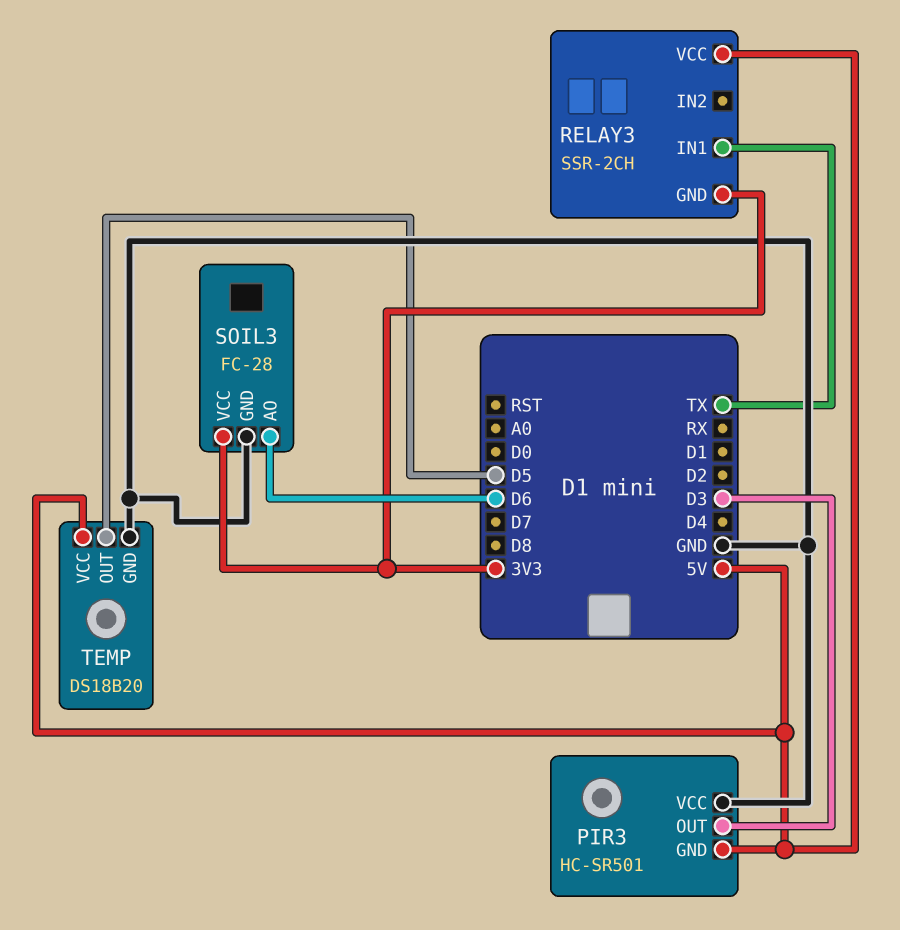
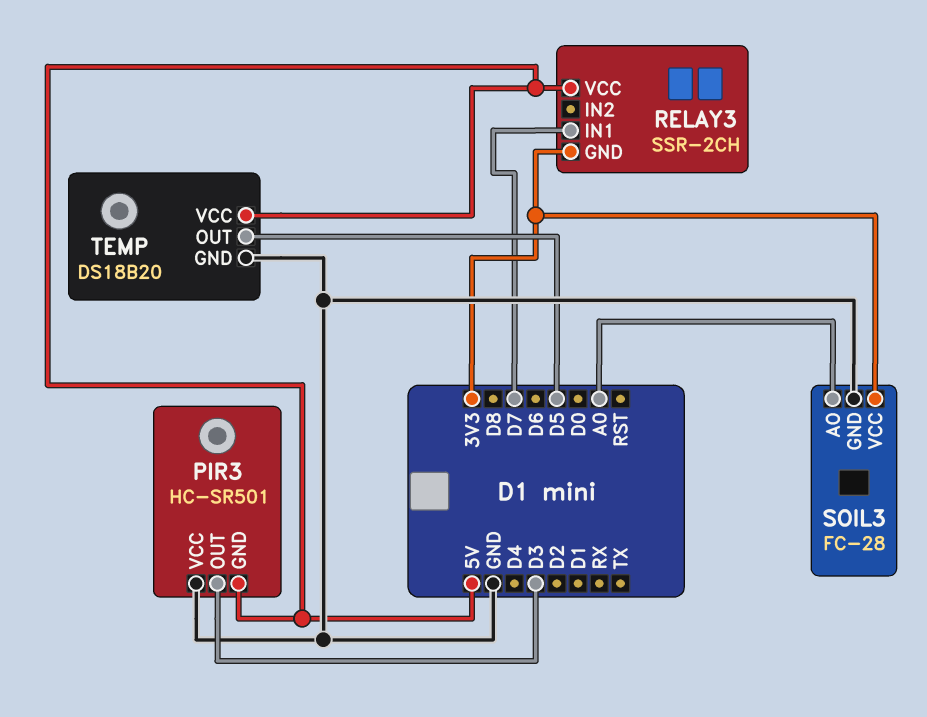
RELAY3 pin IN1: TX -> D7
SOIL3 pin AO: D6 -> A0

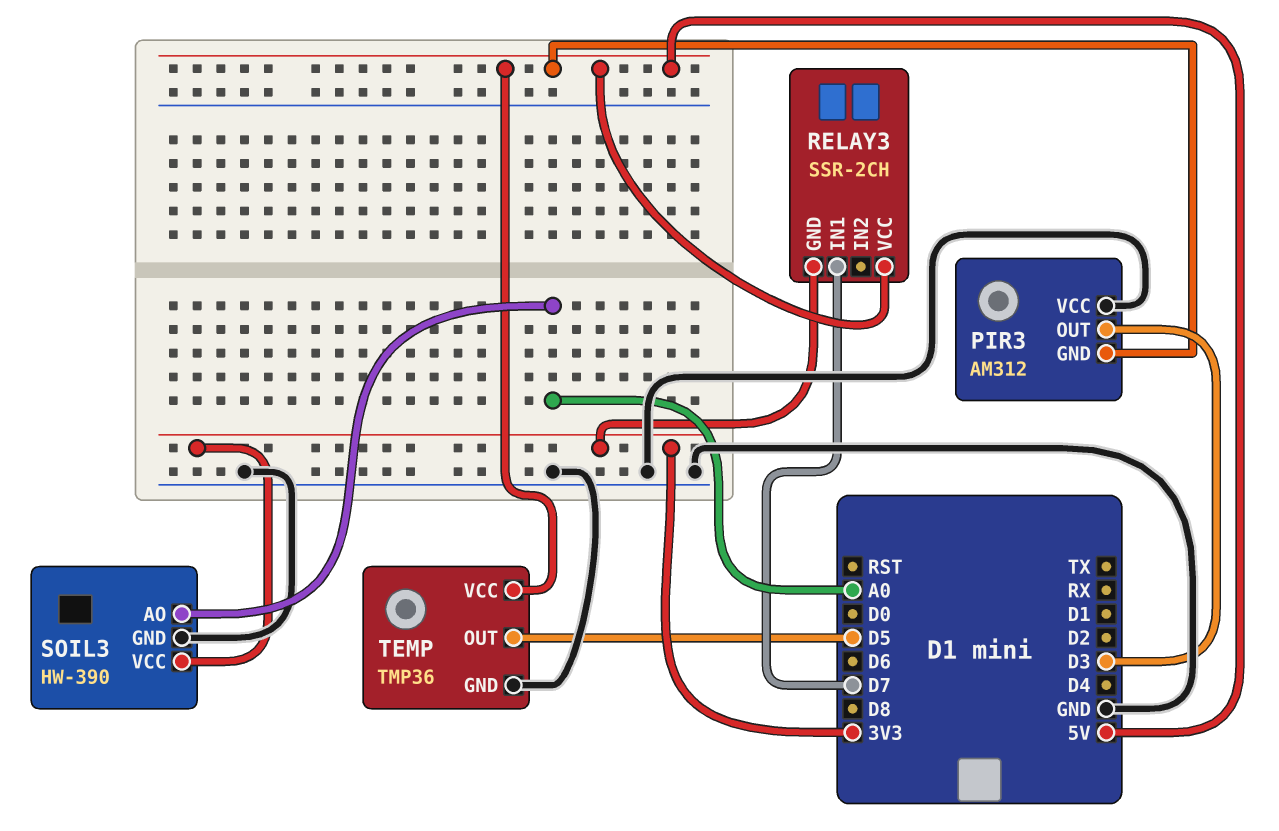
PIR3: HC-SR501 -> AM312
SOIL3: FC-28 -> HW-390
TEMP: DS18B20 -> TMP36

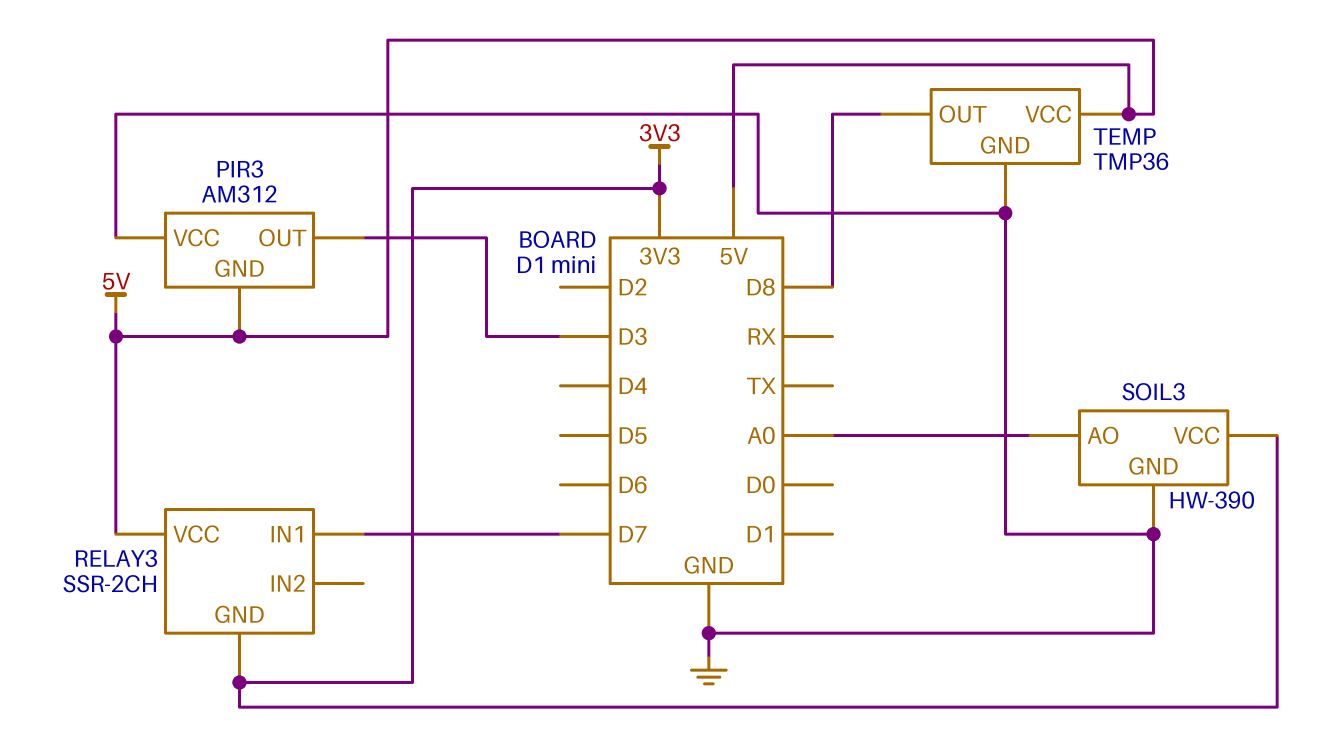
TEMP pin OUT: D5 -> D8

